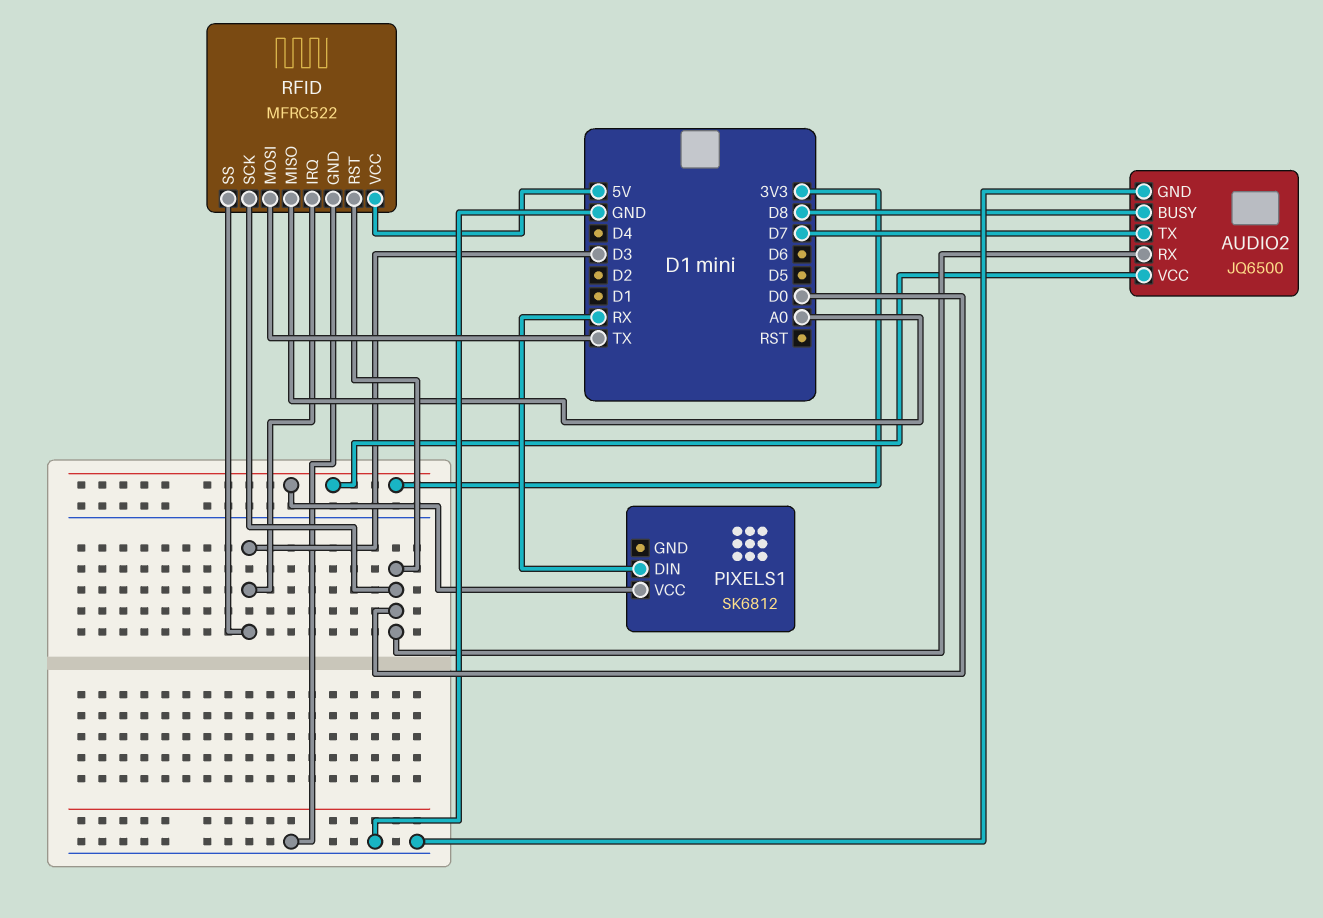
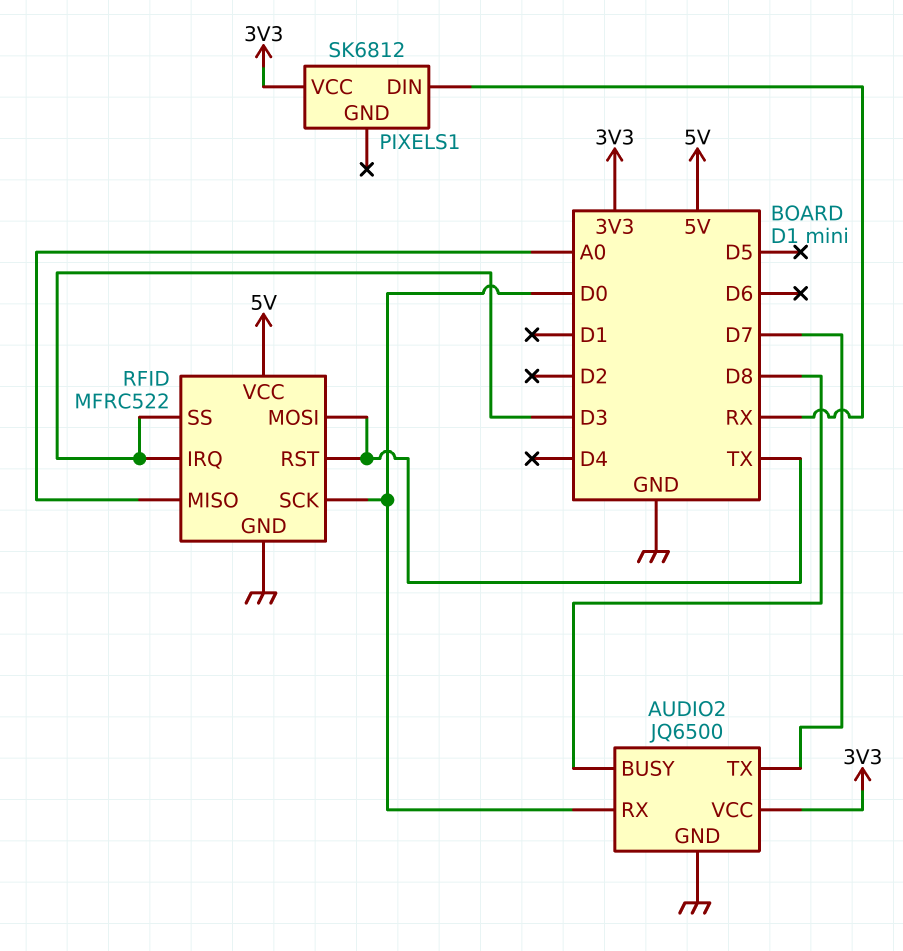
RFID pin RST: D0 -> TX

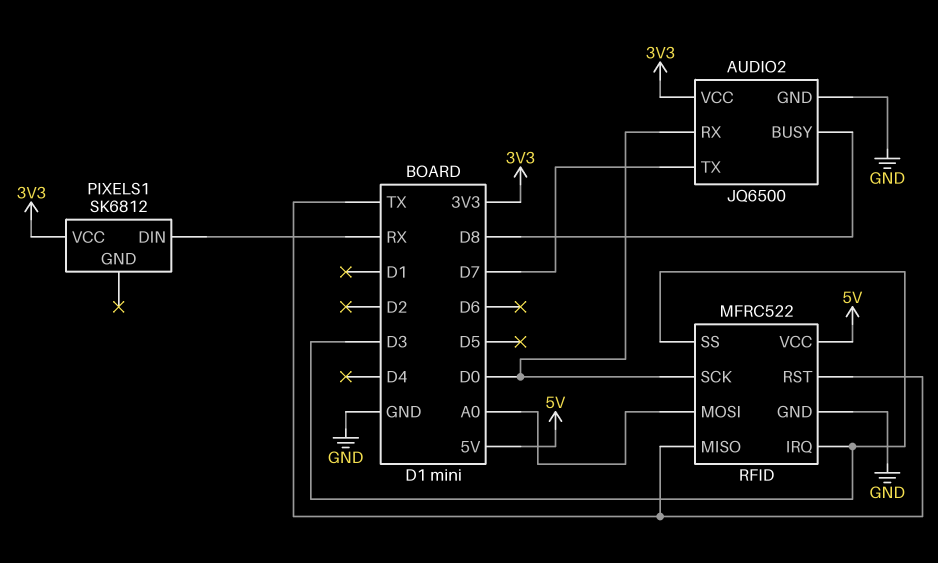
RFID pin MISO: A0 -> TX
RFID pin MOSI: TX -> A0

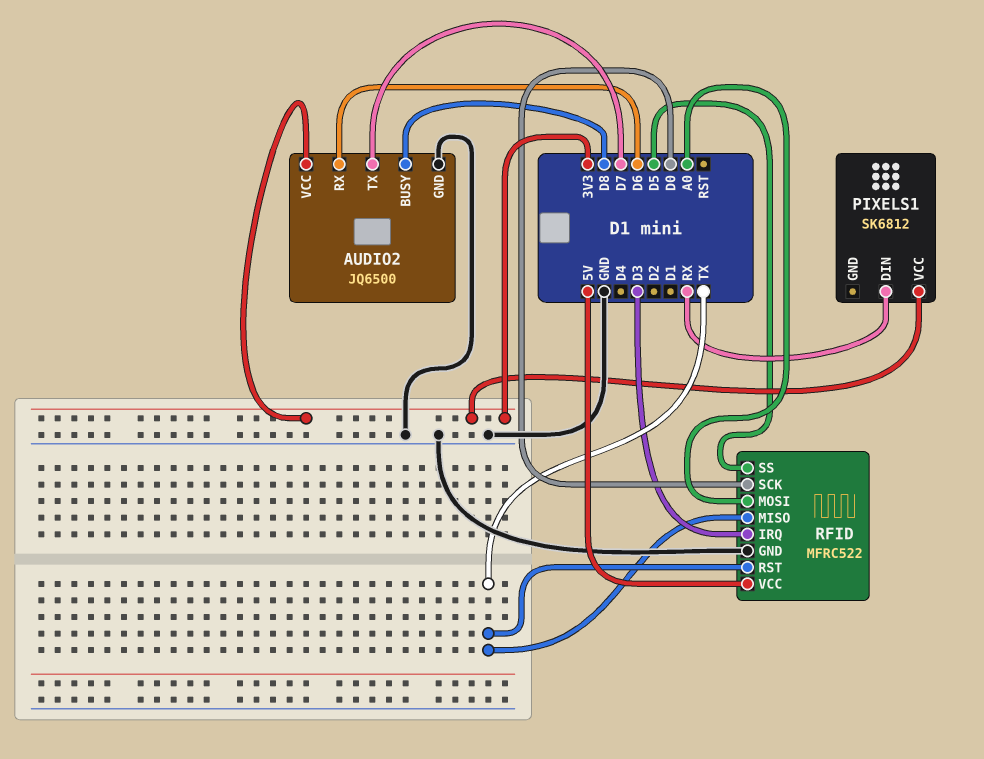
AUDIO2 pin RX: D0 -> D6
RFID pin SS: D3 -> D5

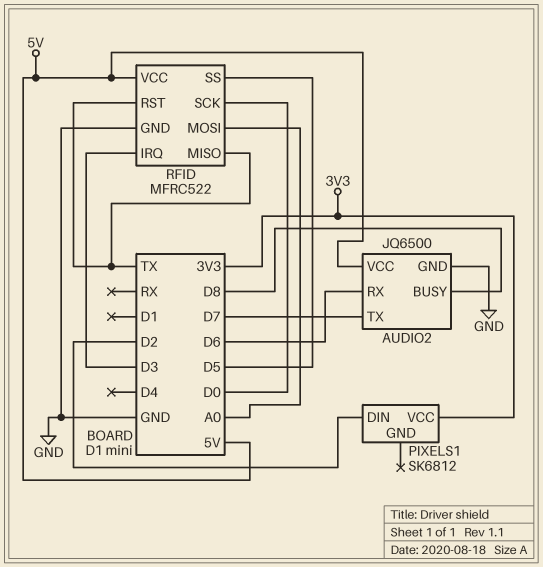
AUDIO2 pin VCC: 3V3 -> 5V
PIXELS1 pin DIN: RX -> D2

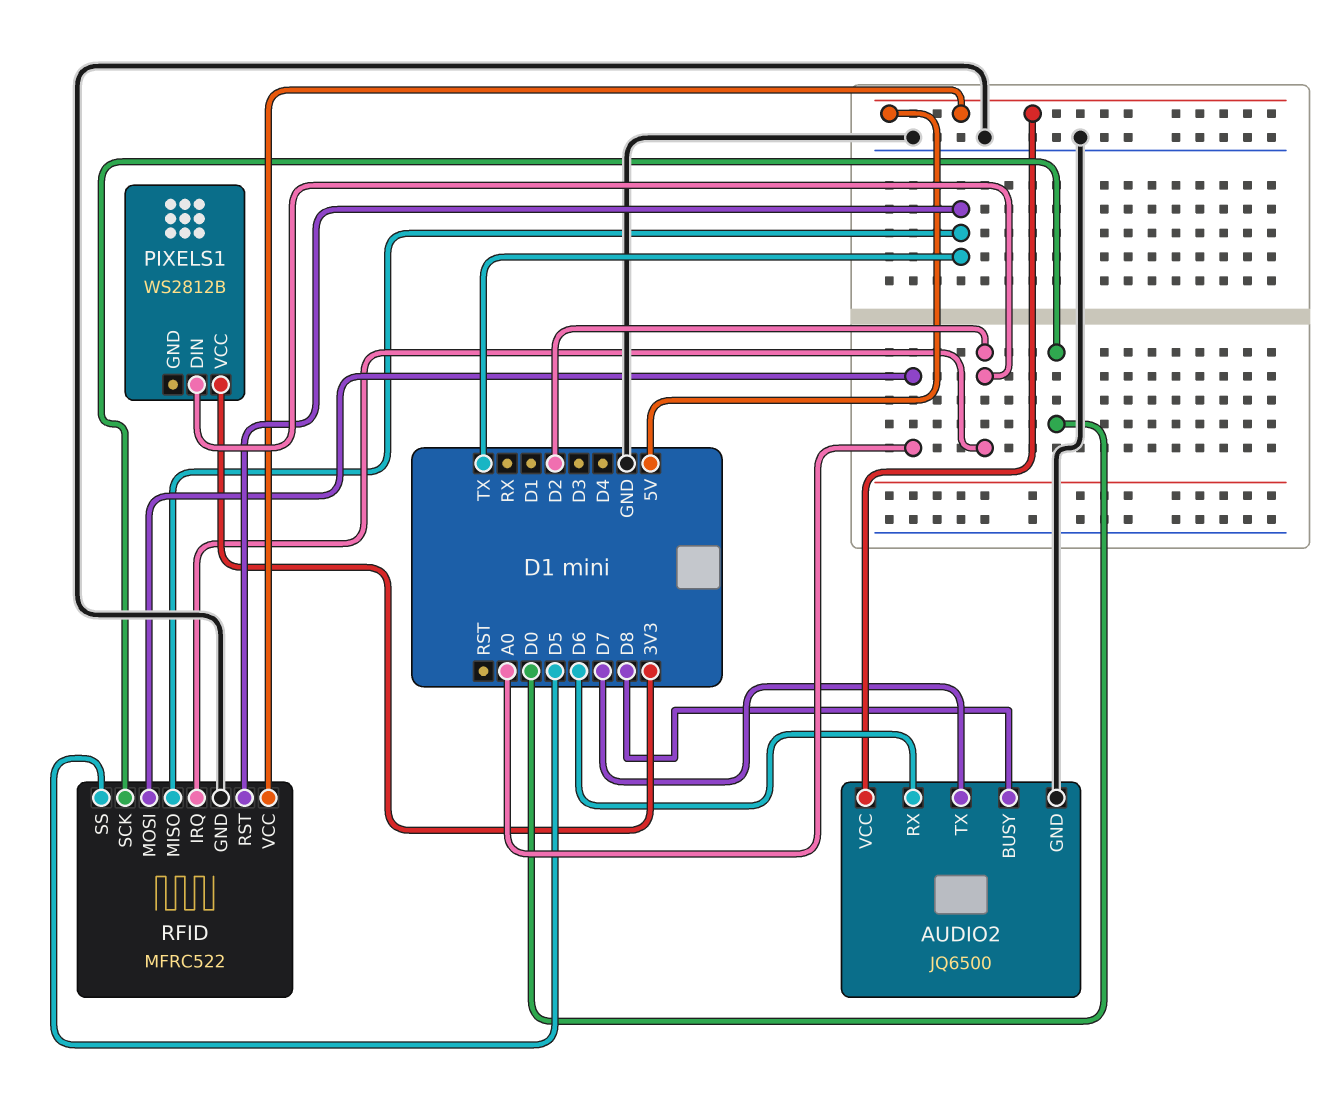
PIXELS1: SK6812 -> WS2812B
RFID pin IRQ: D3 -> D2

